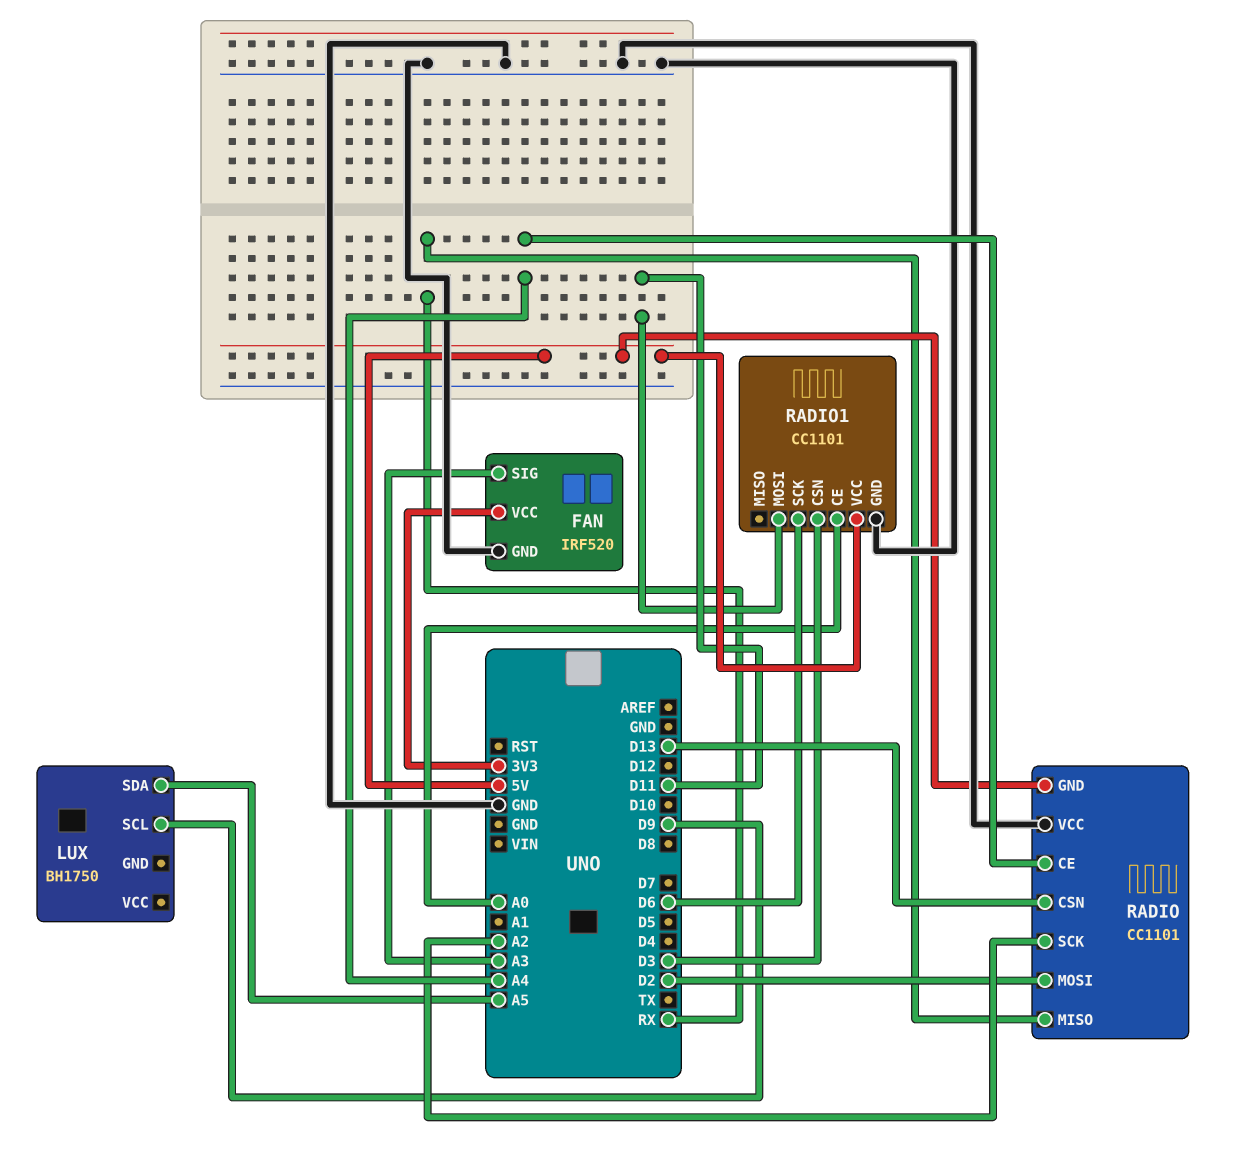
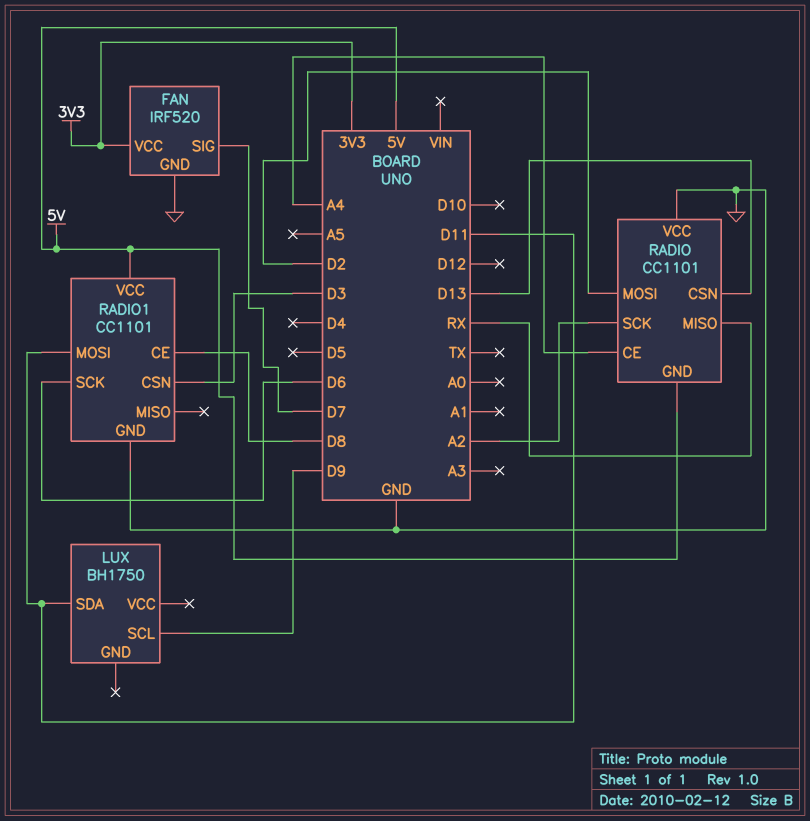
FAN pin SIG: A3 -> D7
LUX pin SDA: A5 -> D11
RADIO1 pin CE: A0 -> D8

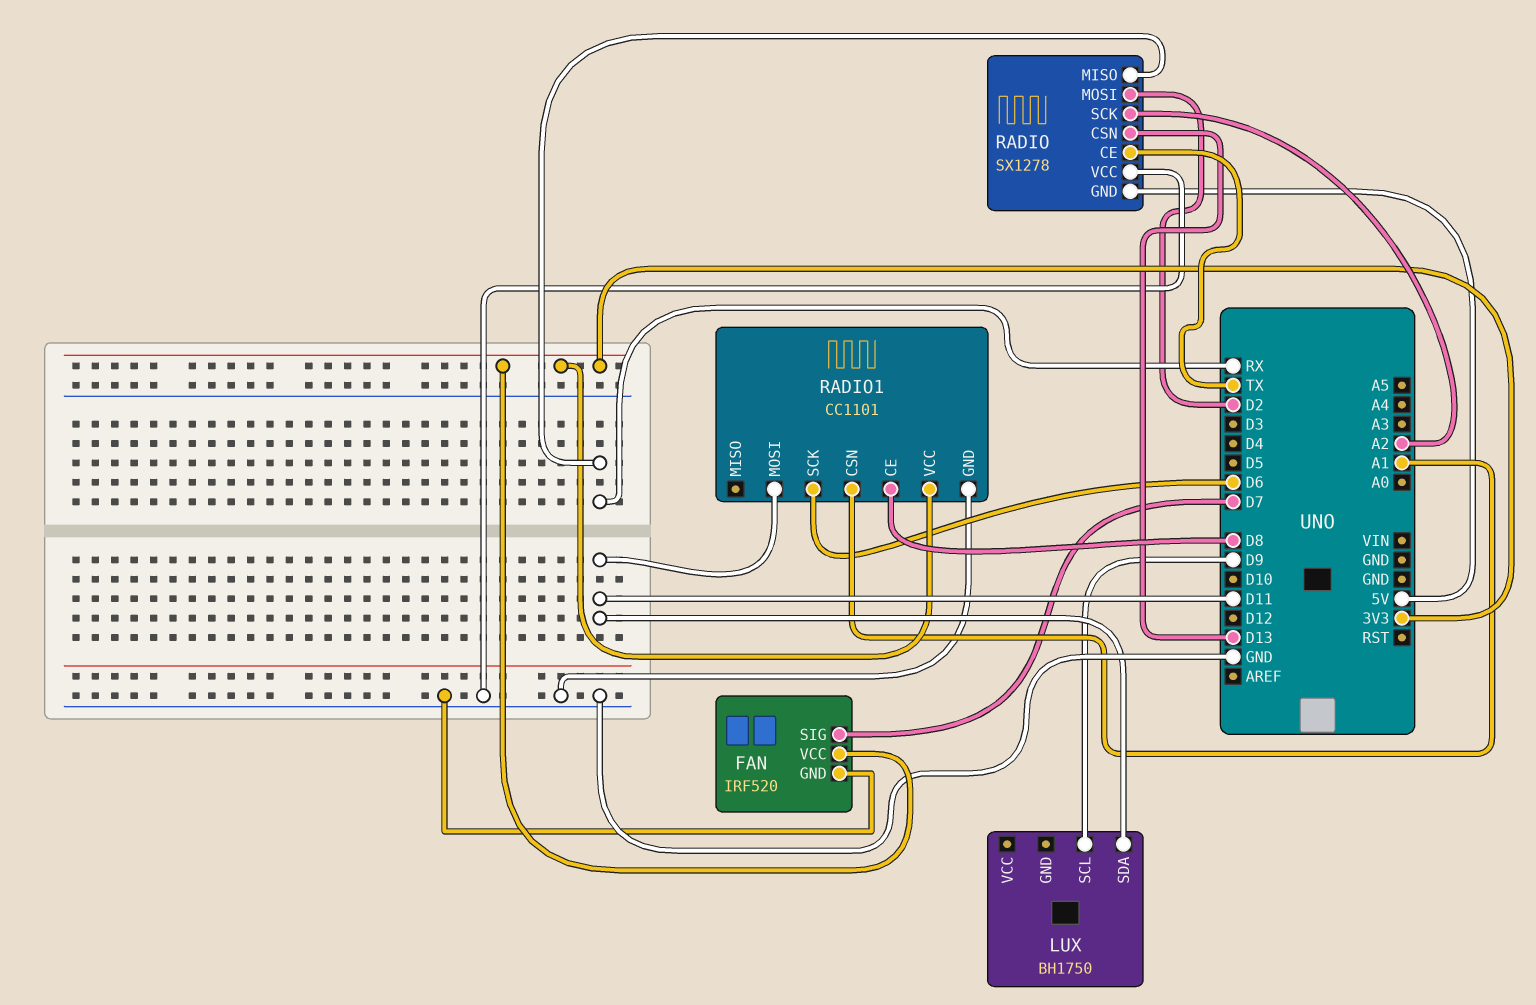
RADIO: CC1101 -> SX1278
RADIO pin CE: A4 -> TX
RADIO1 pin CSN: D3 -> A1
RADIO1 pin VCC: 5V -> 3V3

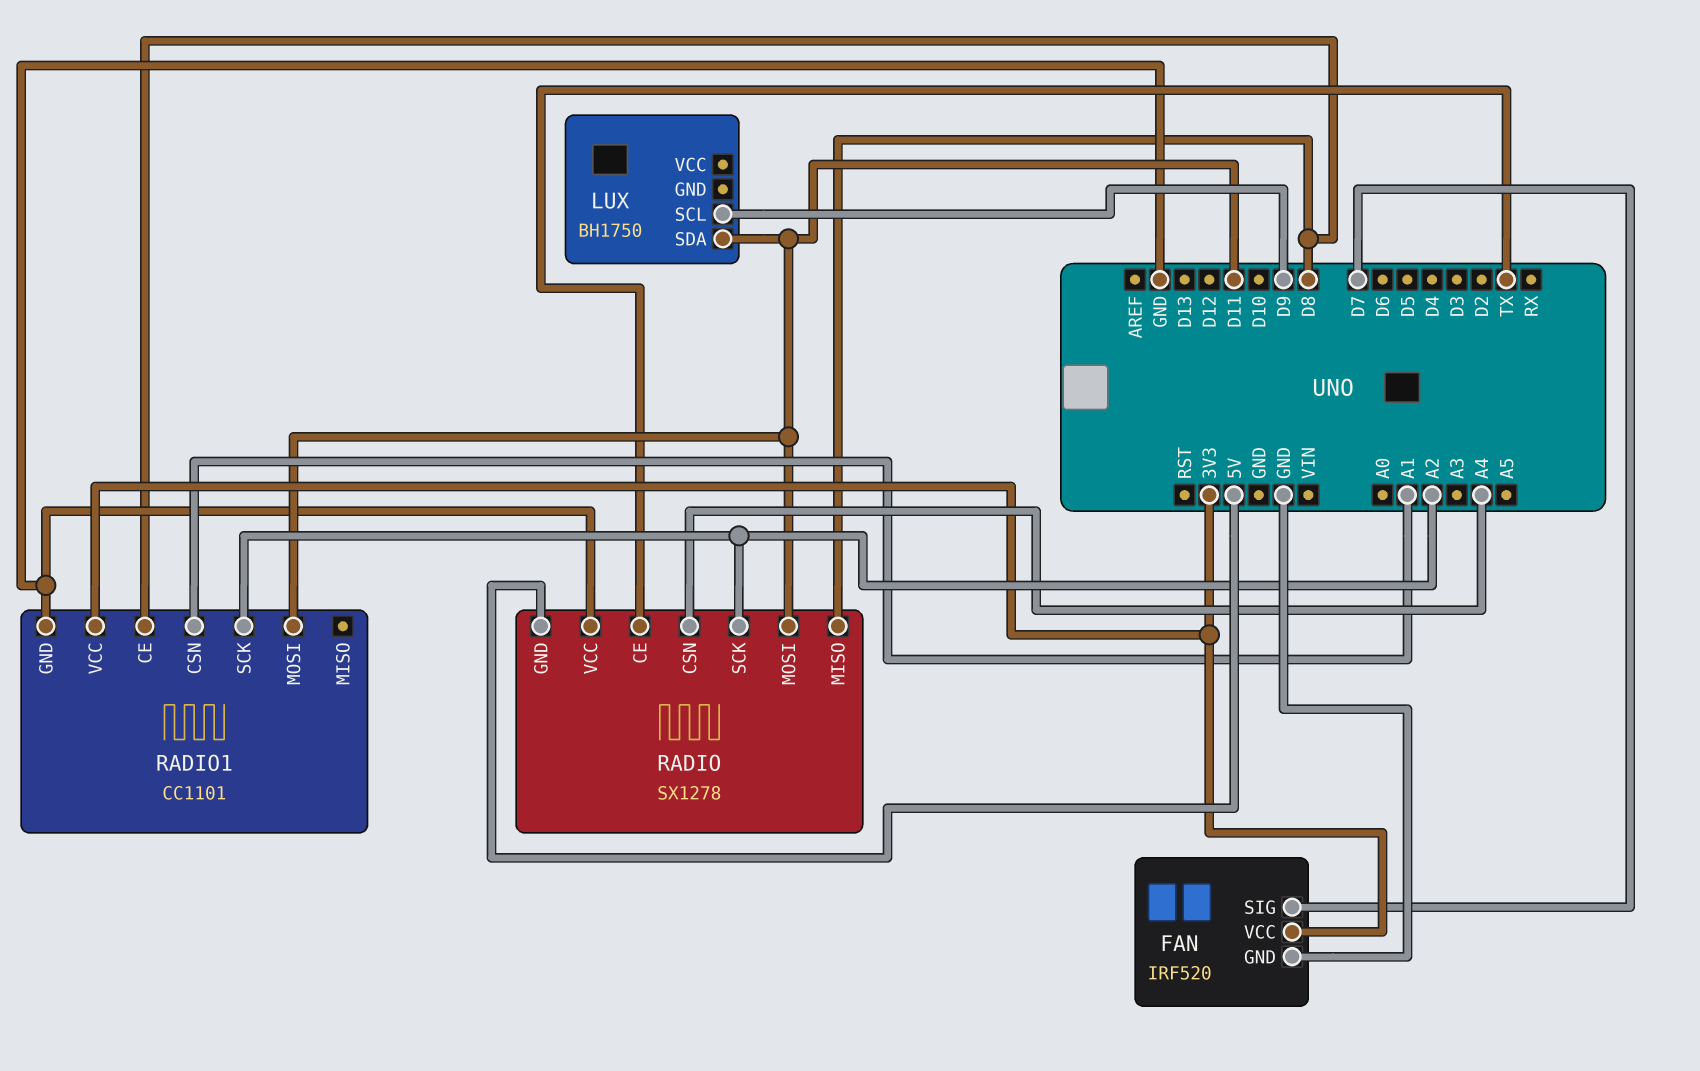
RADIO pin CSN: D13 -> A4
RADIO pin MISO: RX -> D8
RADIO pin MOSI: D2 -> D11
RADIO1 pin SCK: D6 -> A2

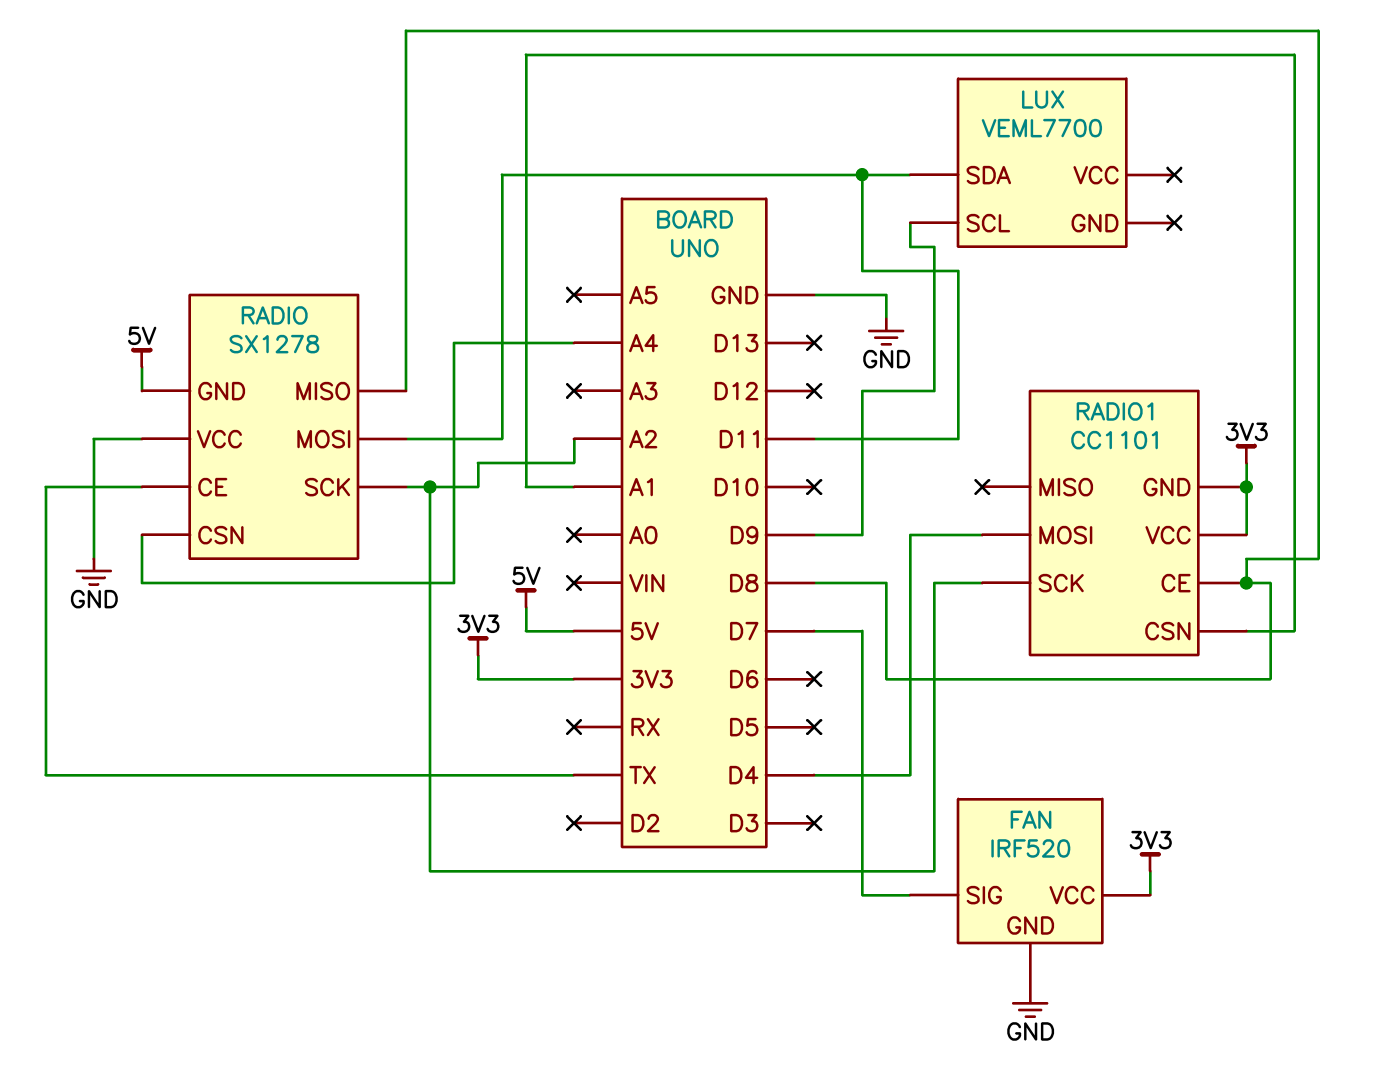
LUX: BH1750 -> VEML7700
RADIO1 pin GND: GND -> 3V3
RADIO1 pin MOSI: D11 -> D4

